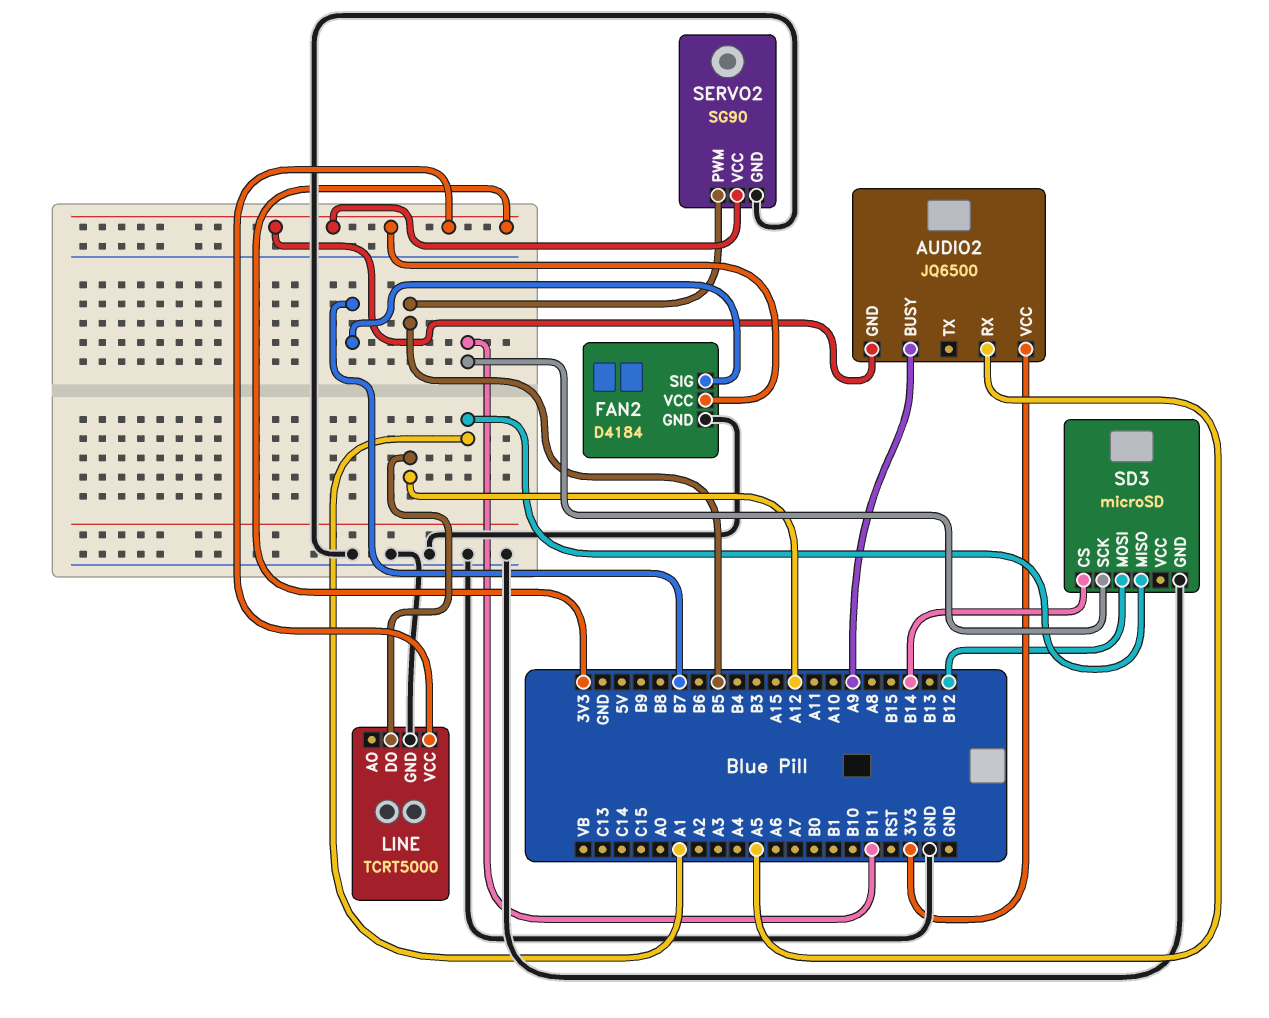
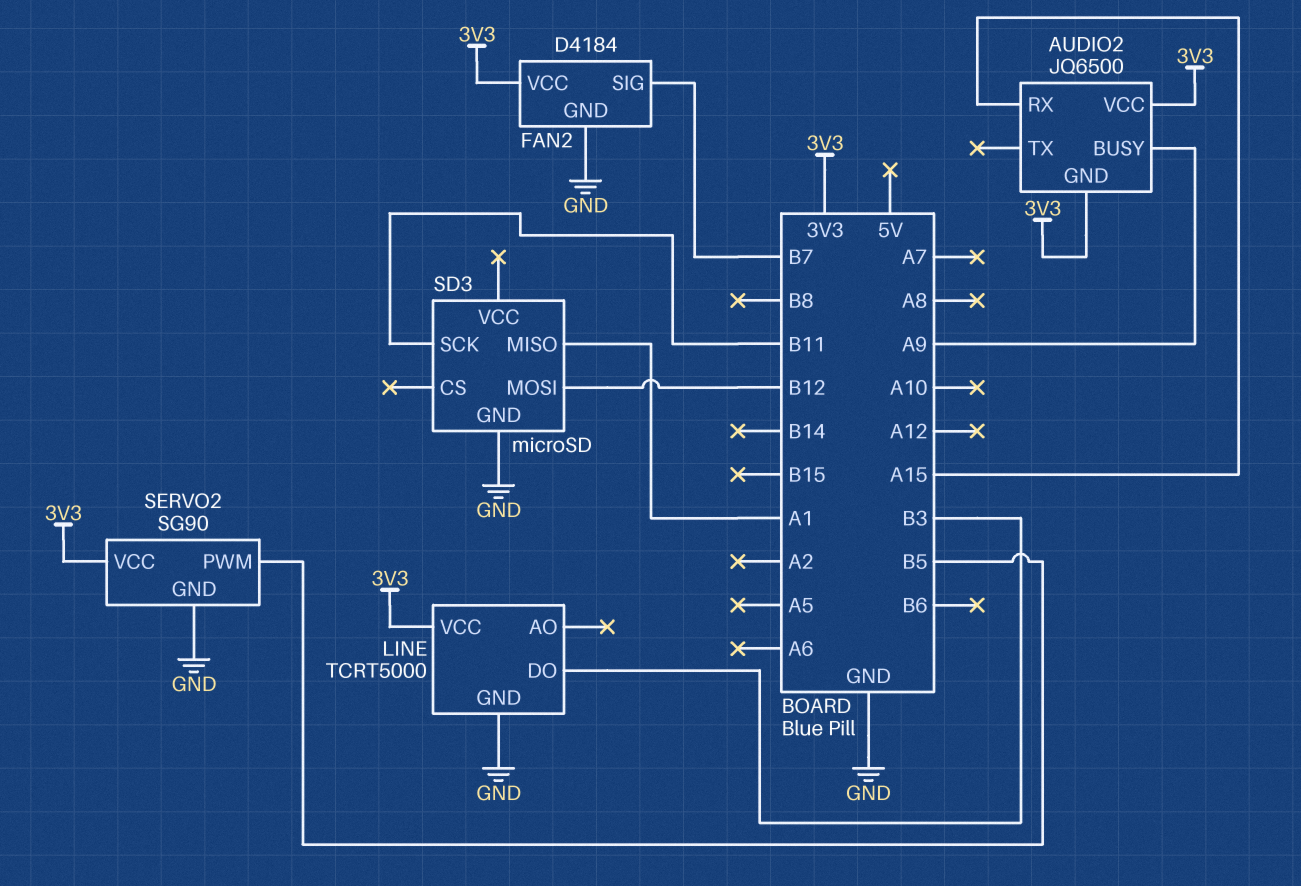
AUDIO2 pin RX: A5 -> A15
LINE pin DO: A12 -> B3
SD3 pin CS: B14 -> none

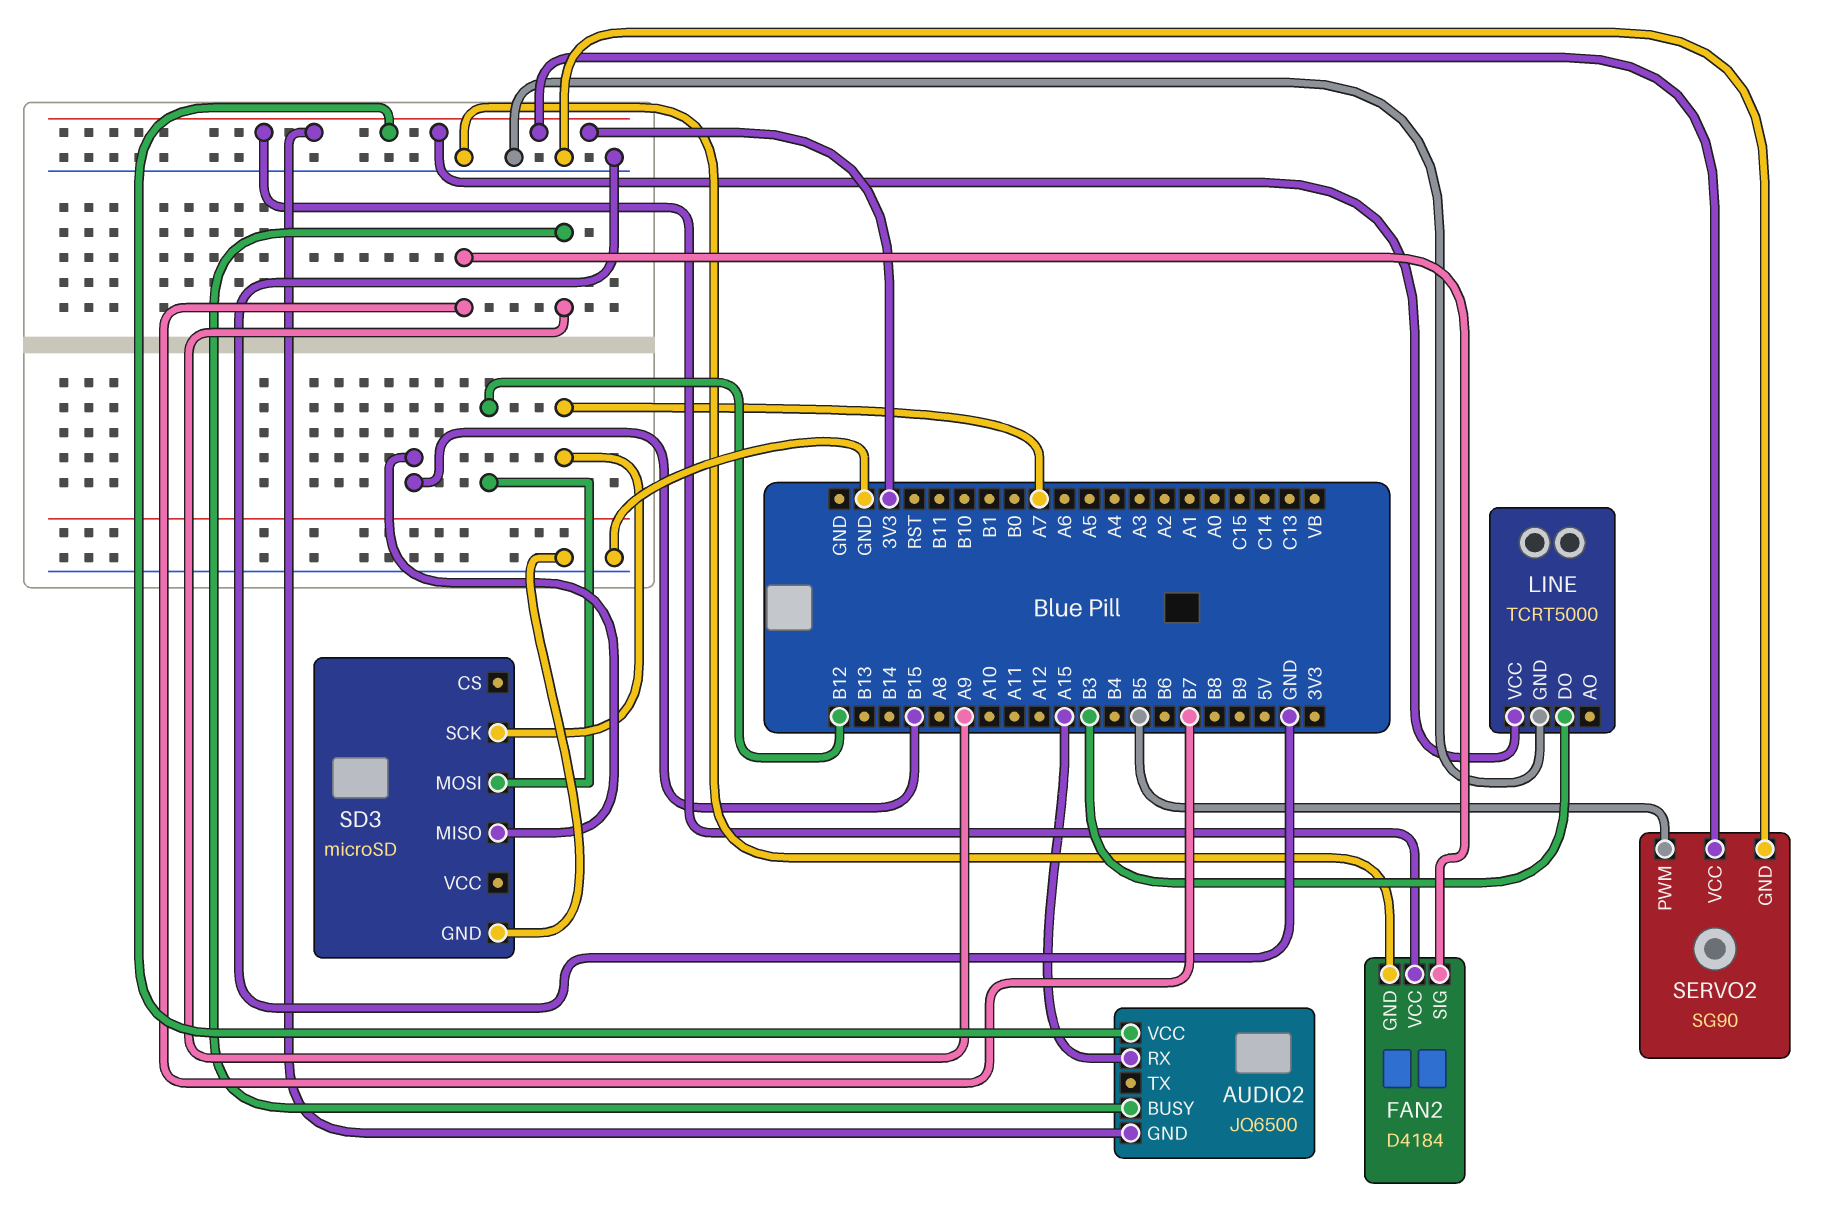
SD3 pin MISO: A1 -> B15
SD3 pin SCK: B11 -> A7

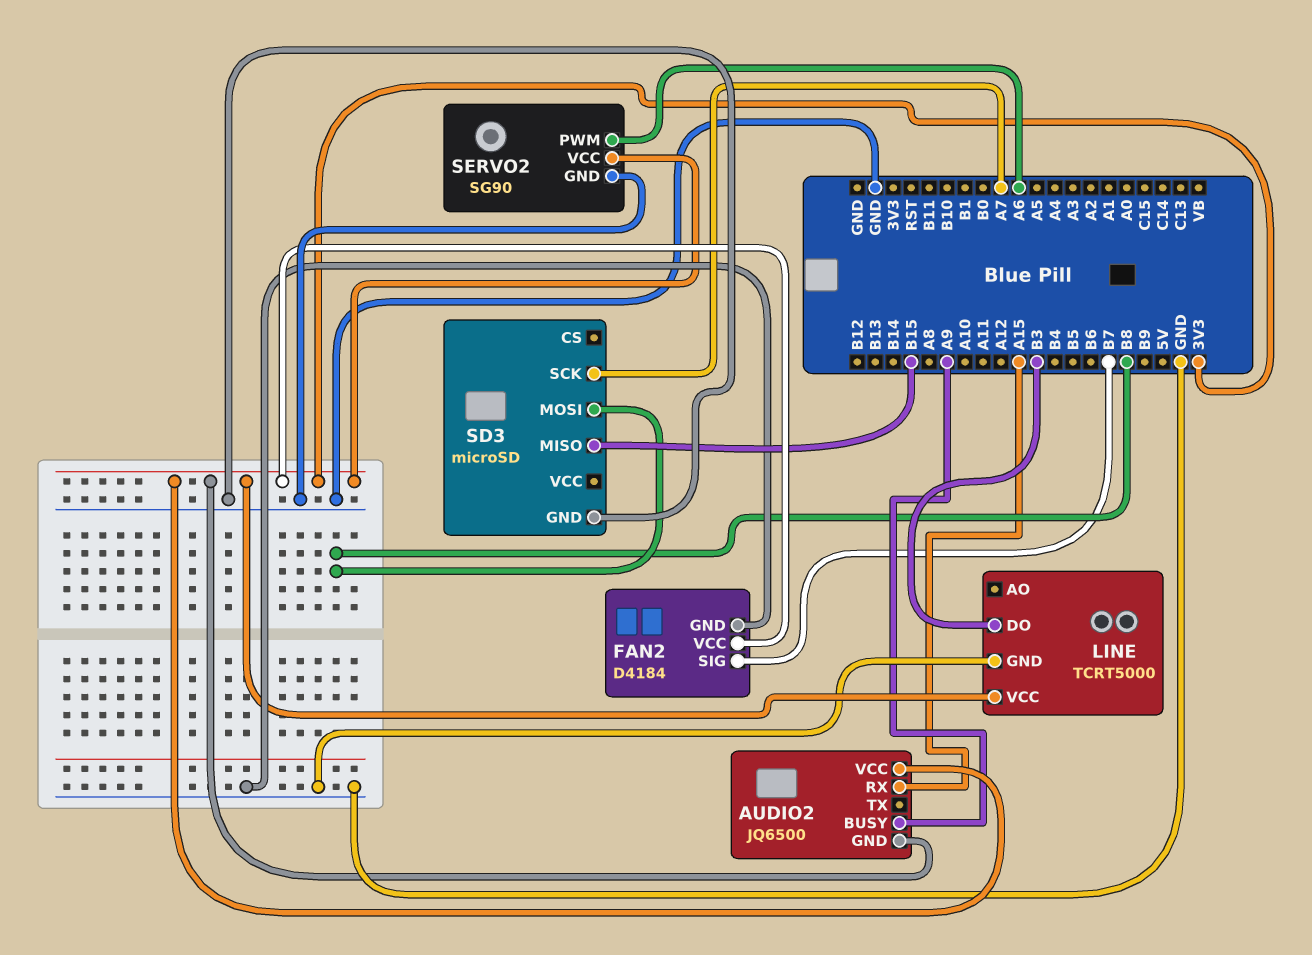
SD3 pin MOSI: B12 -> B8
SERVO2 pin PWM: B5 -> A6

